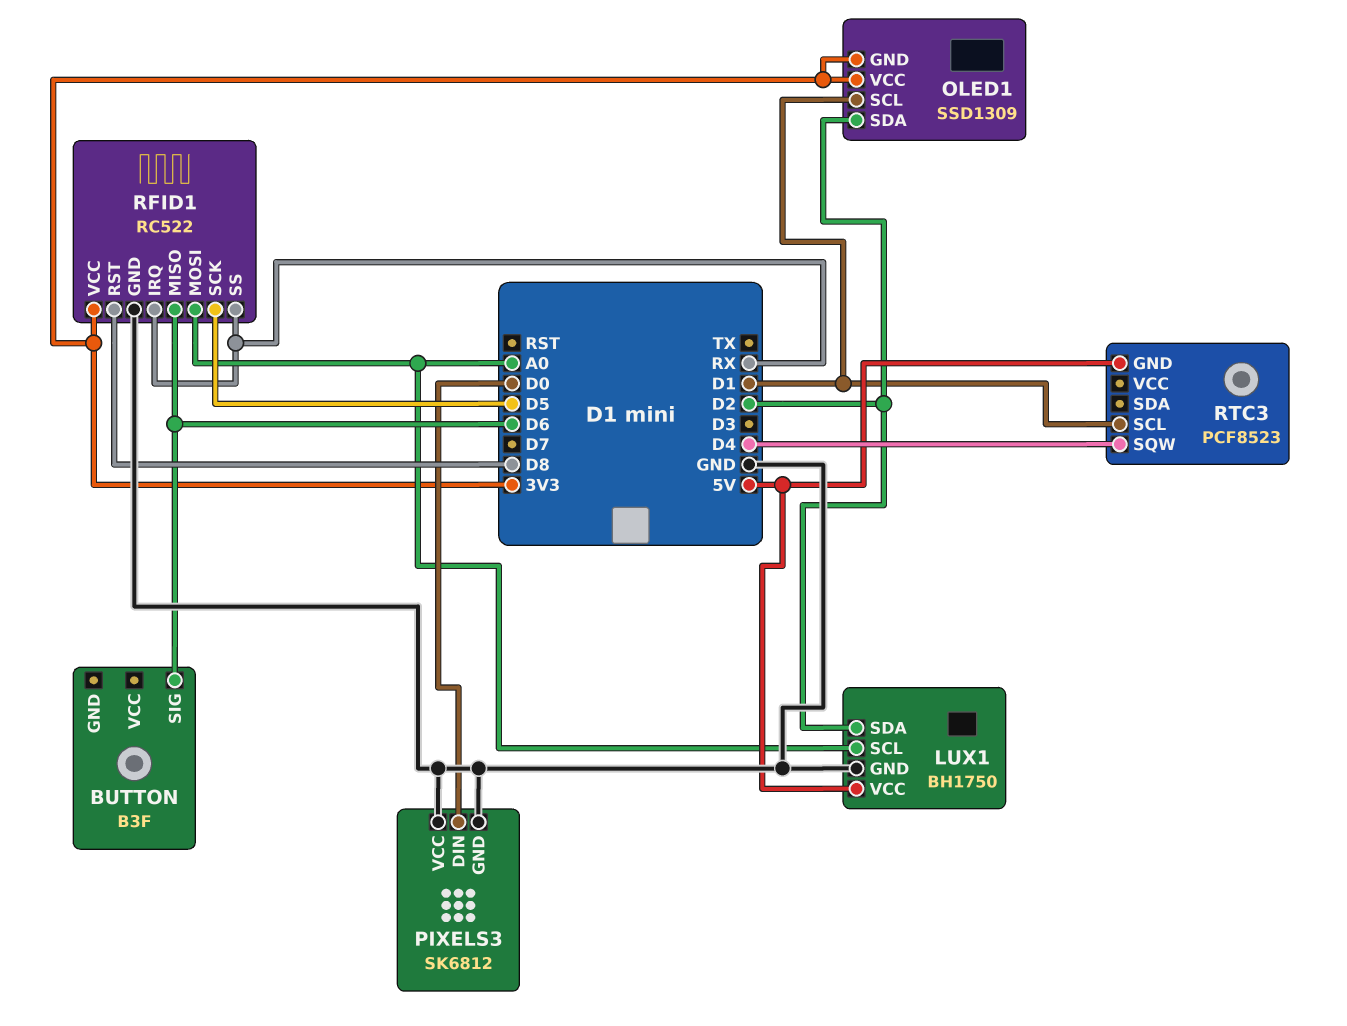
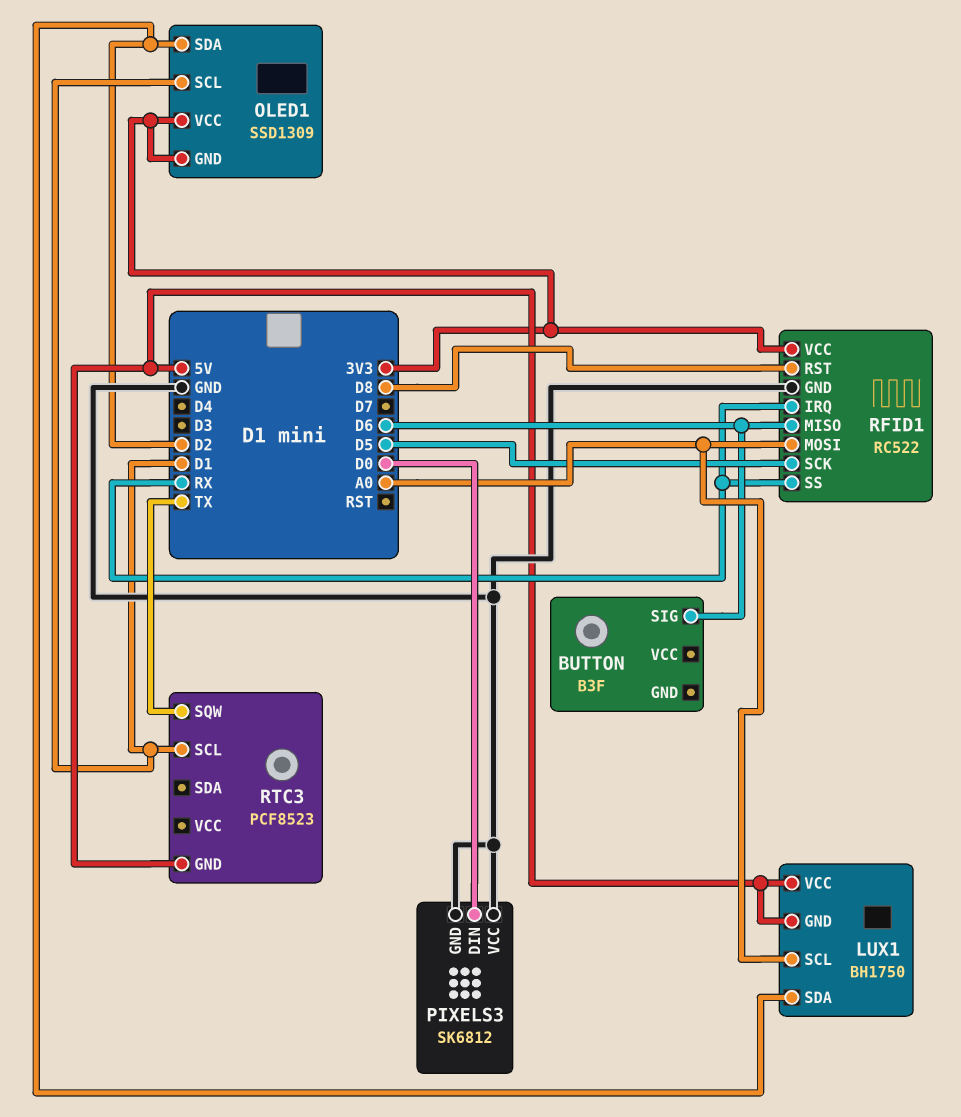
LUX1 pin GND: GND -> 5V
RTC3 pin SQW: D4 -> TX

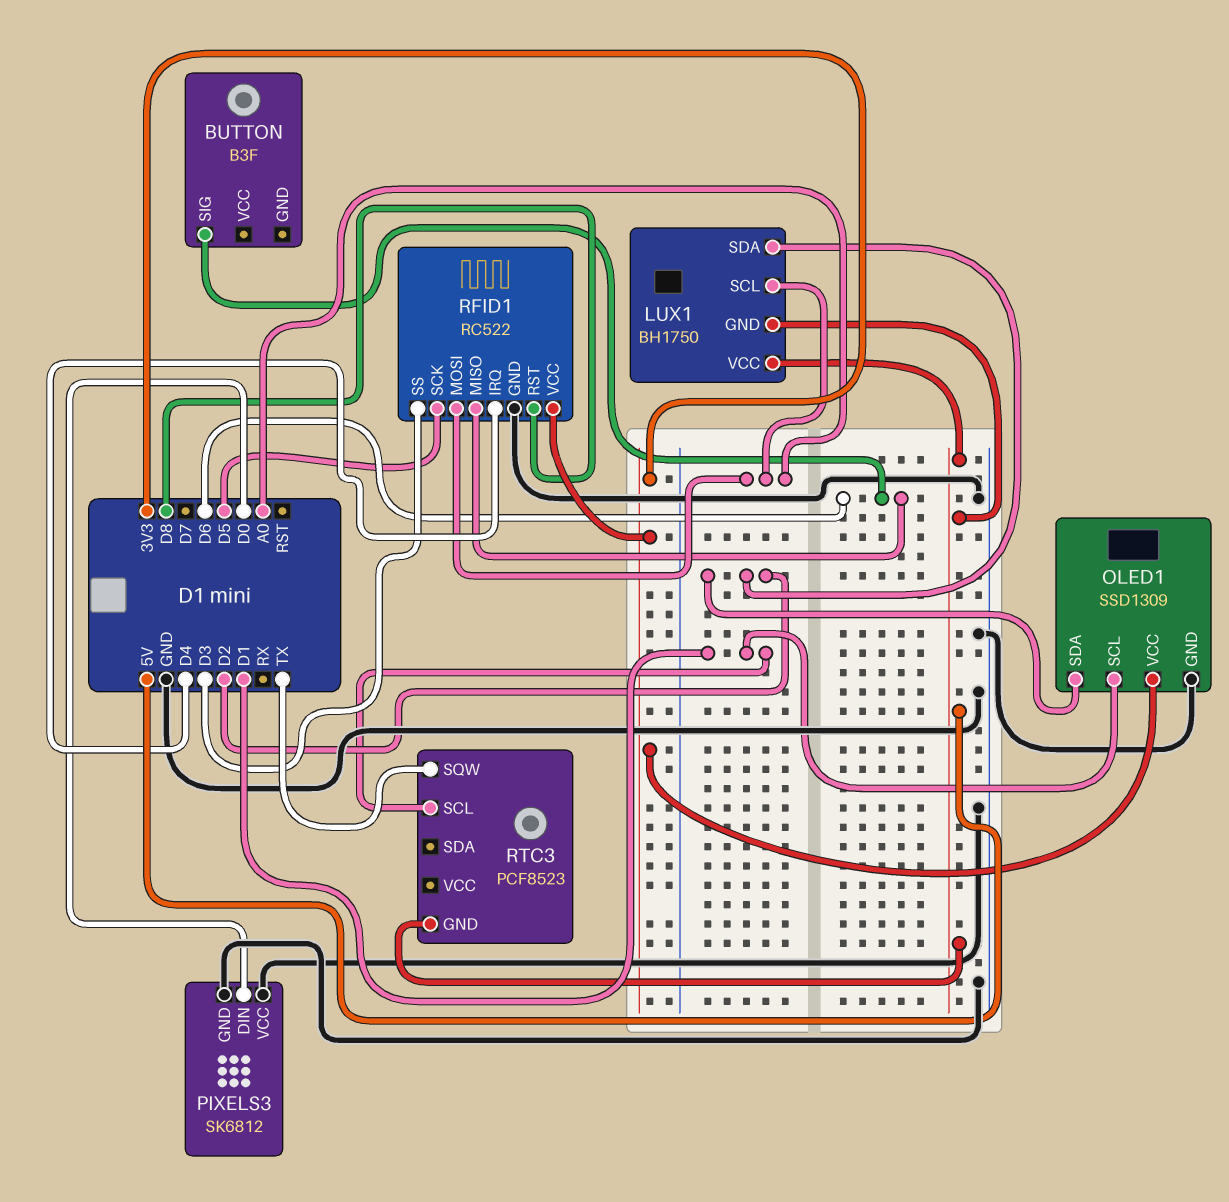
OLED1 pin GND: 3V3 -> GND
RFID1 pin IRQ: RX -> D4
RFID1 pin SS: RX -> D3

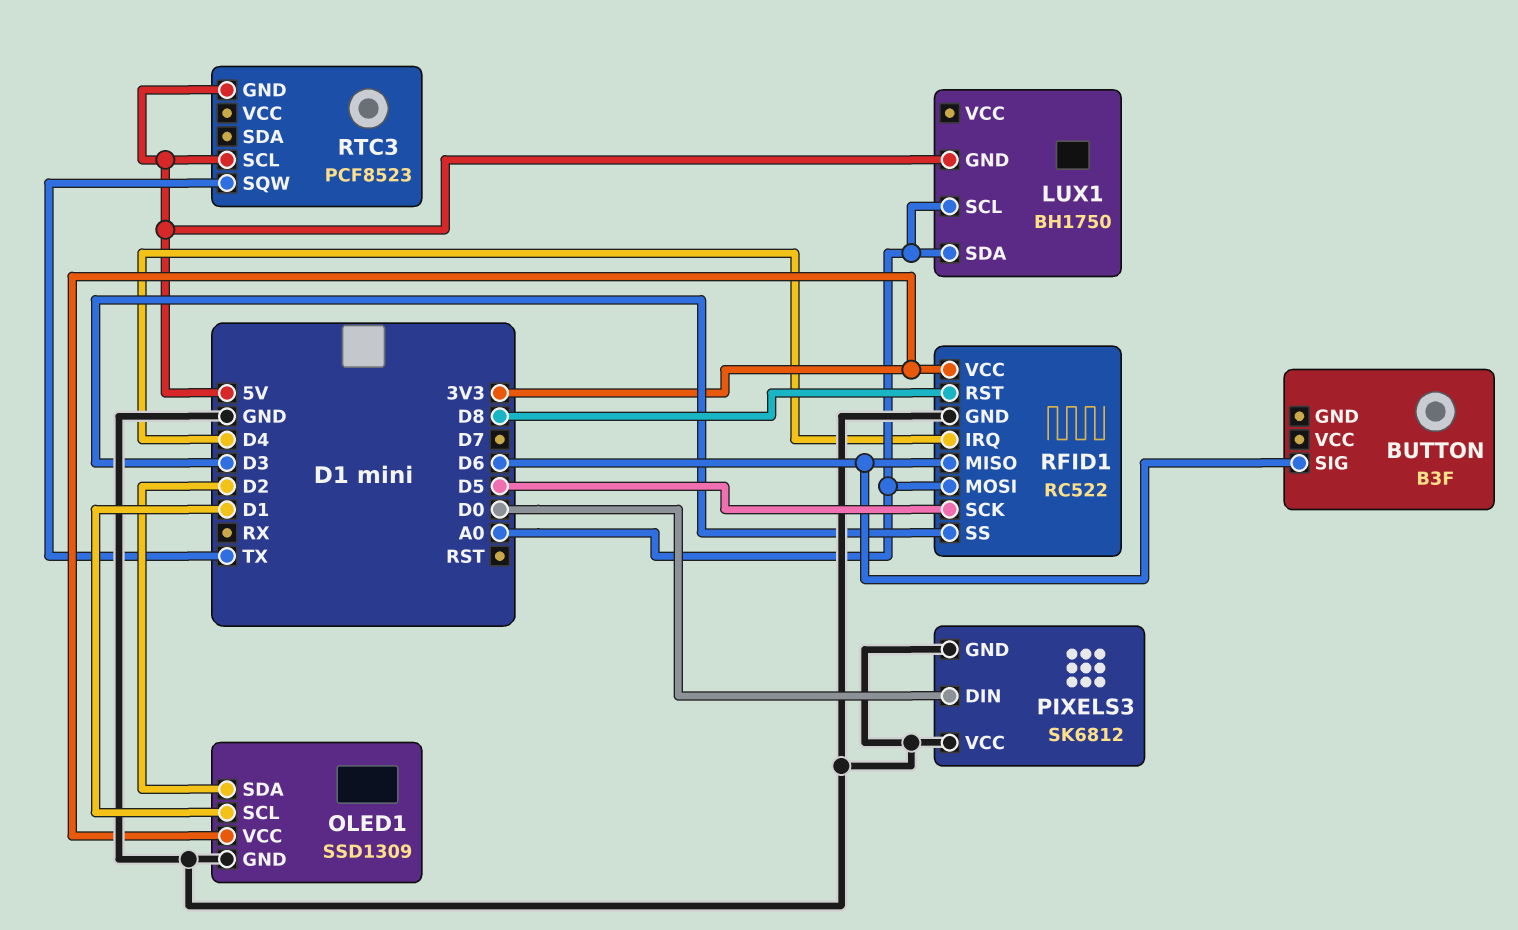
LUX1 pin SDA: D2 -> A0
LUX1 pin VCC: 5V -> none
RTC3 pin SCL: D1 -> 5V

